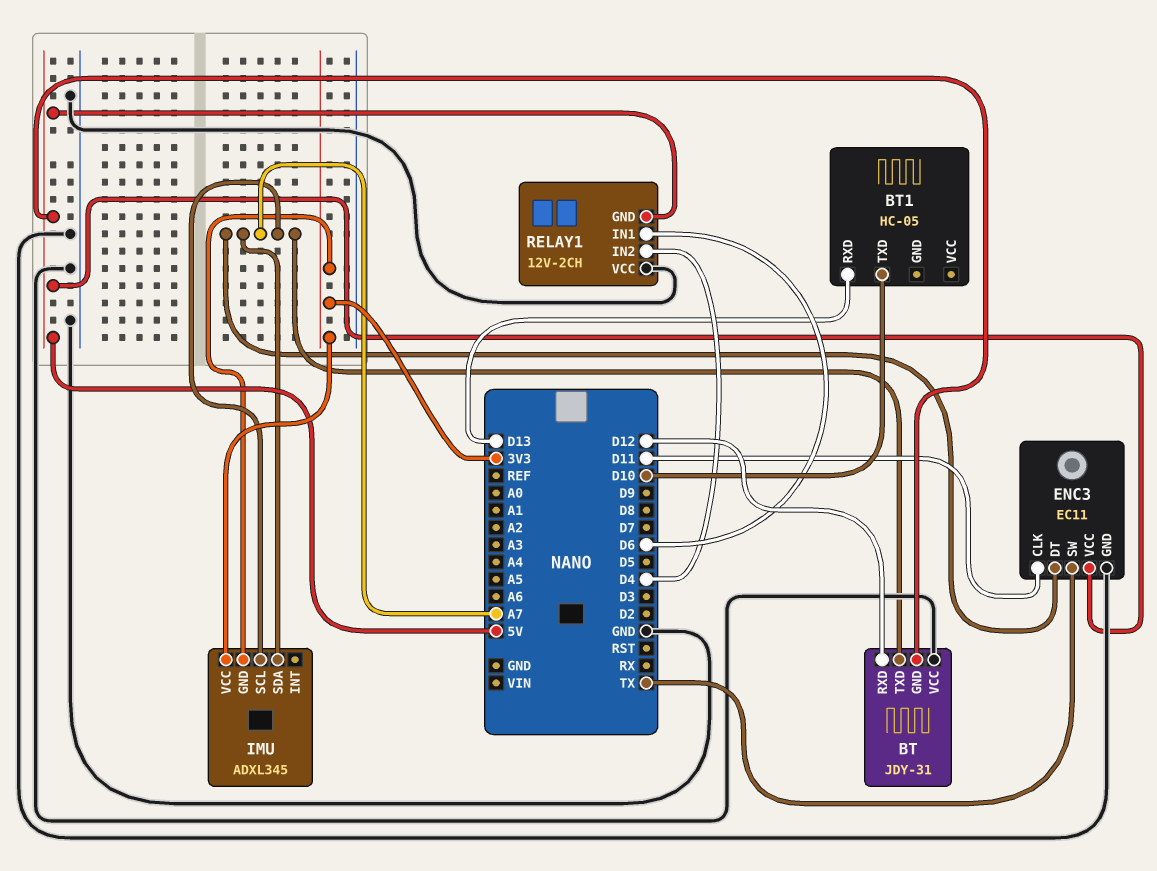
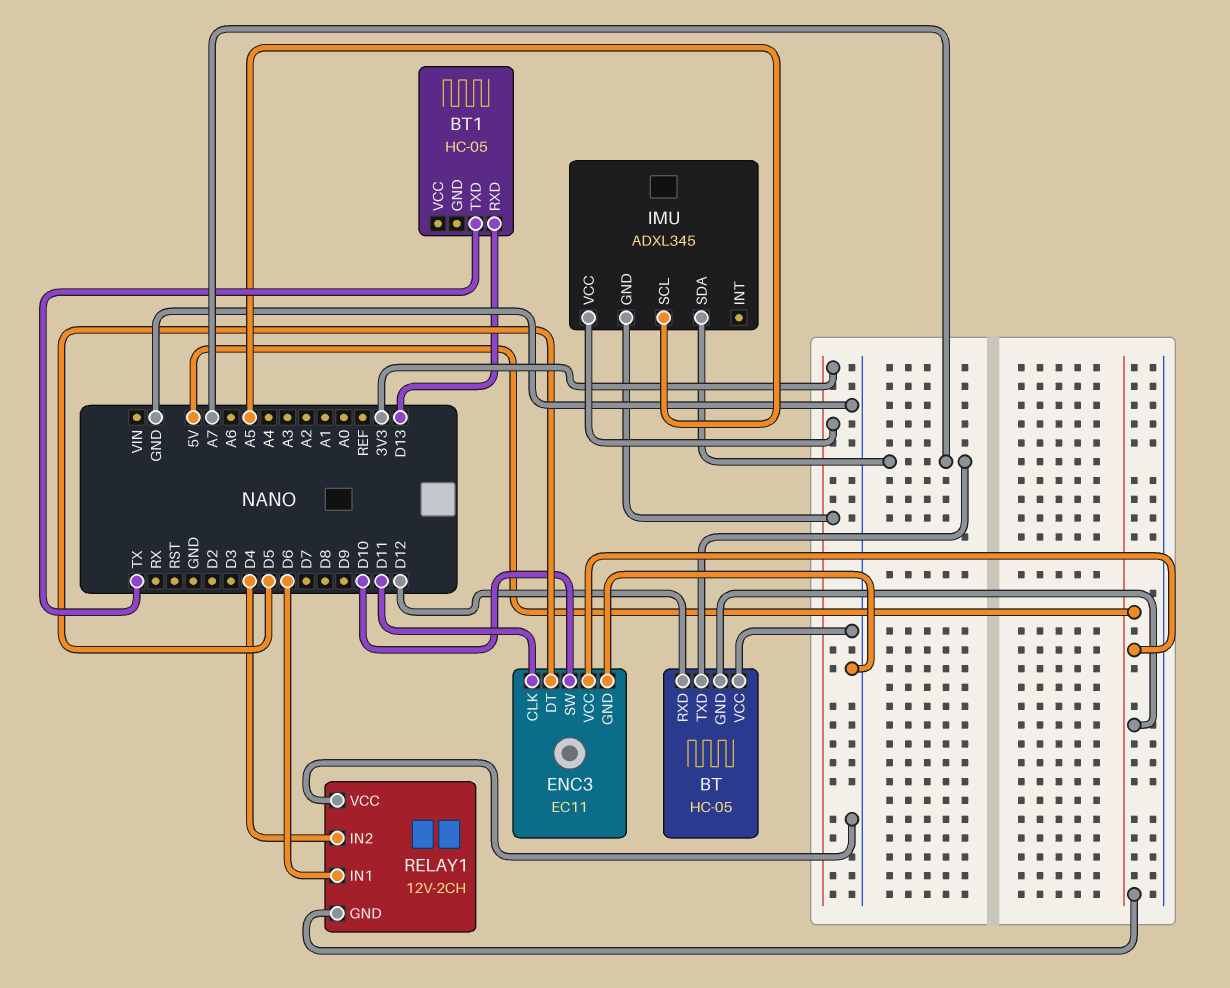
BT: JDY-31 -> HC-05
BT1 pin TXD: D10 -> TX
ENC3 pin DT: A7 -> D5
ENC3 pin SW: TX -> D10
IMU pin SCL: A7 -> A5

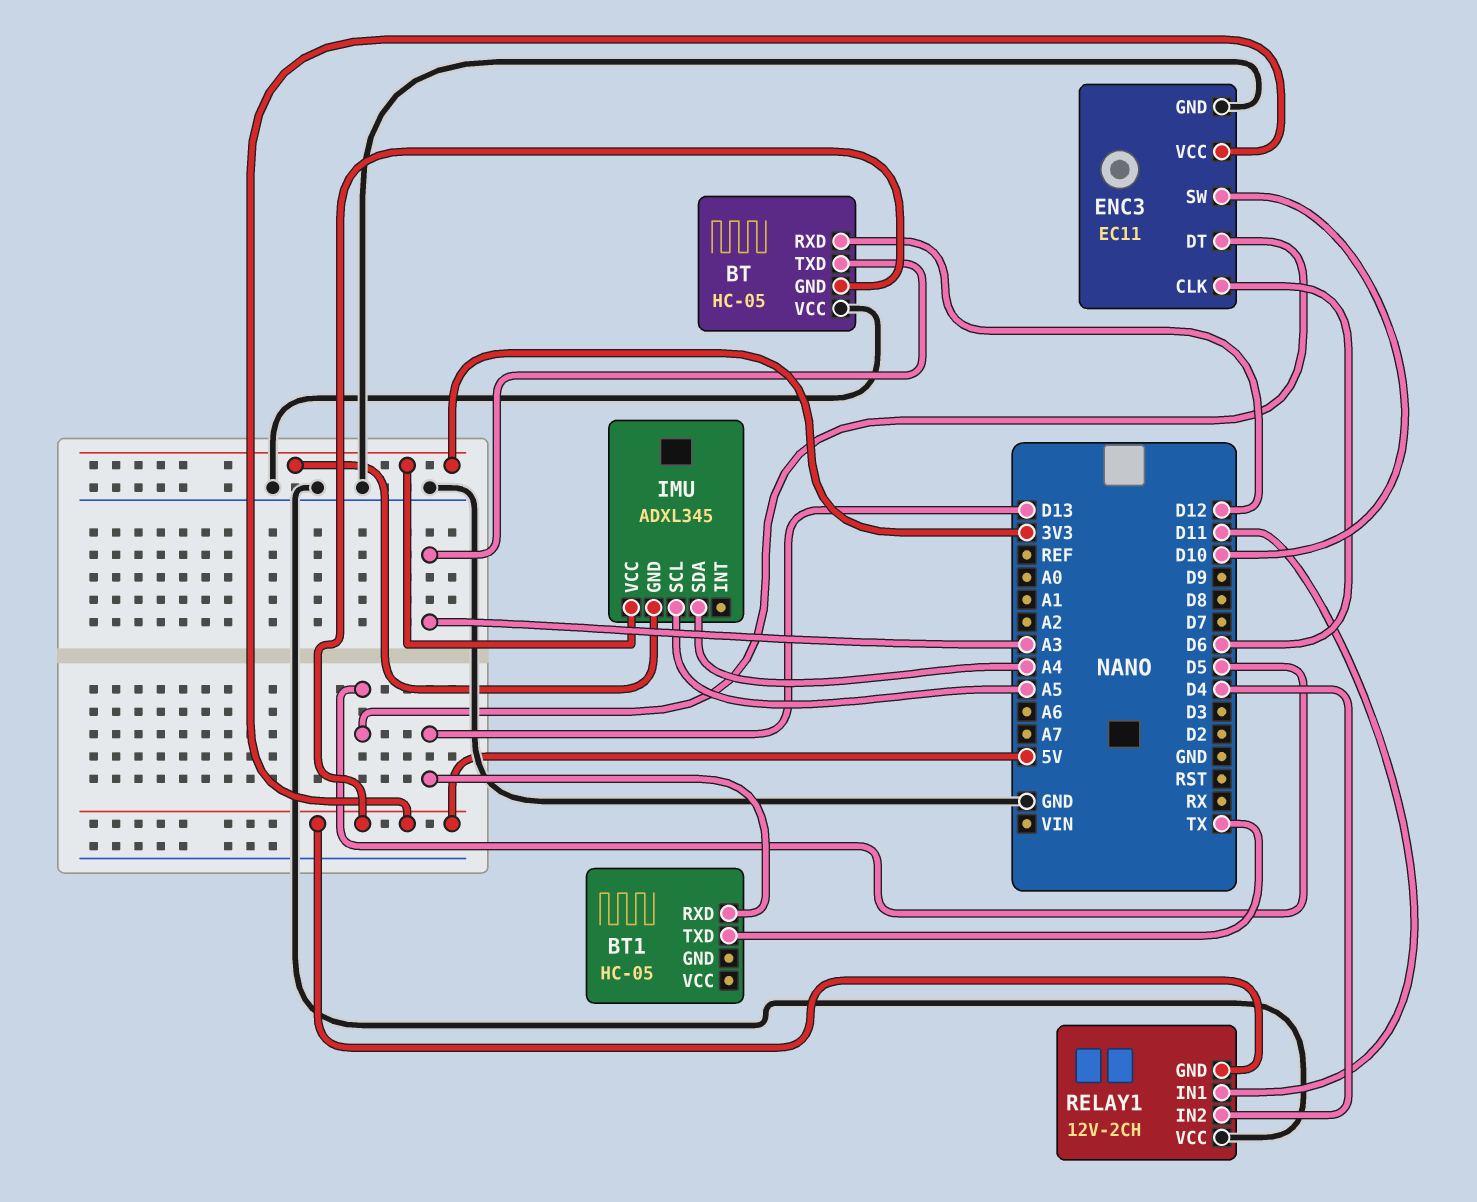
BT pin TXD: A7 -> A3
ENC3 pin CLK: D11 -> D6
IMU pin SDA: A7 -> A4
RELAY1 pin IN1: D6 -> D11

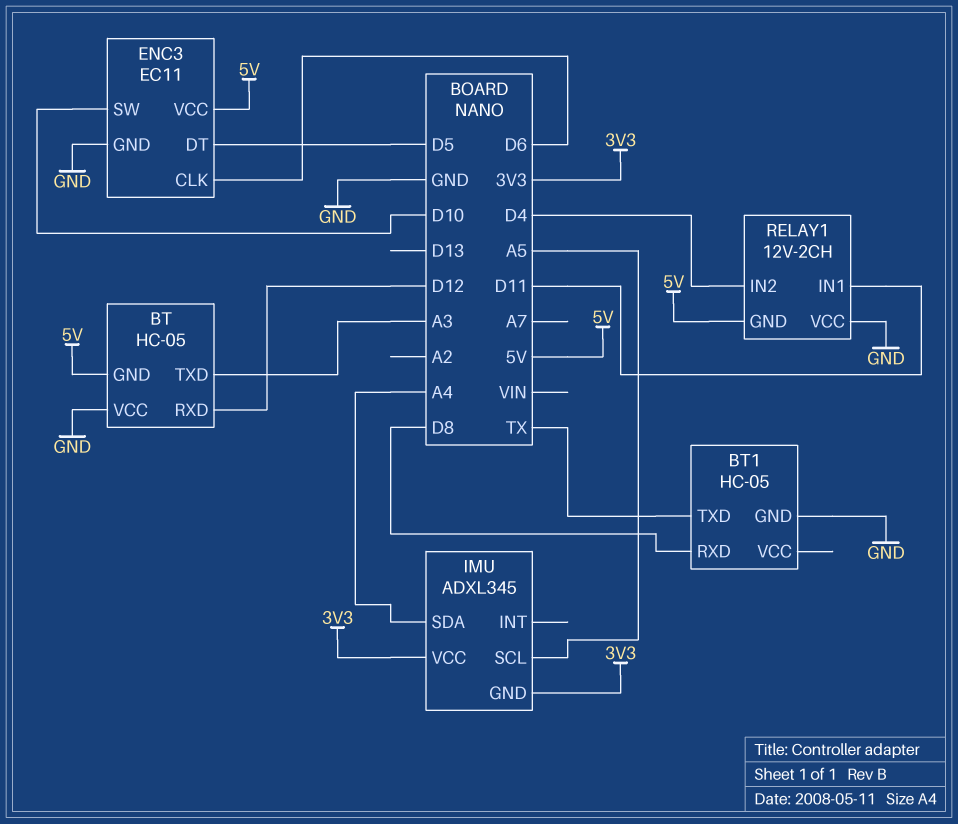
BT1 pin GND: none -> GND
BT1 pin RXD: D13 -> D8

